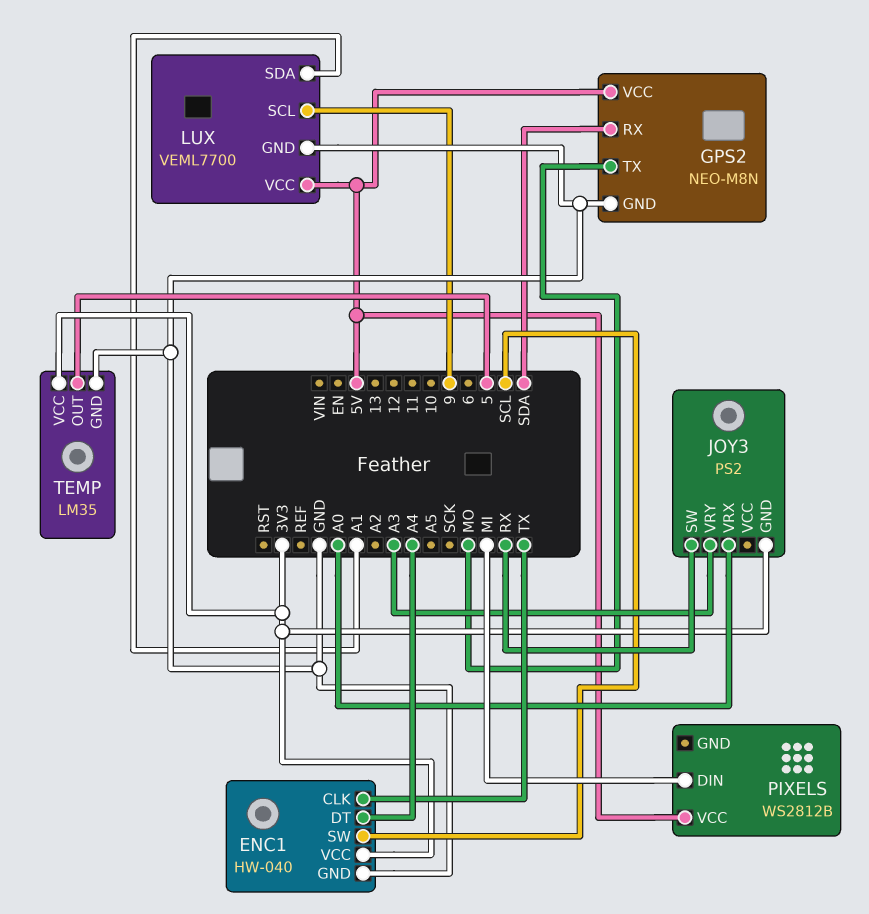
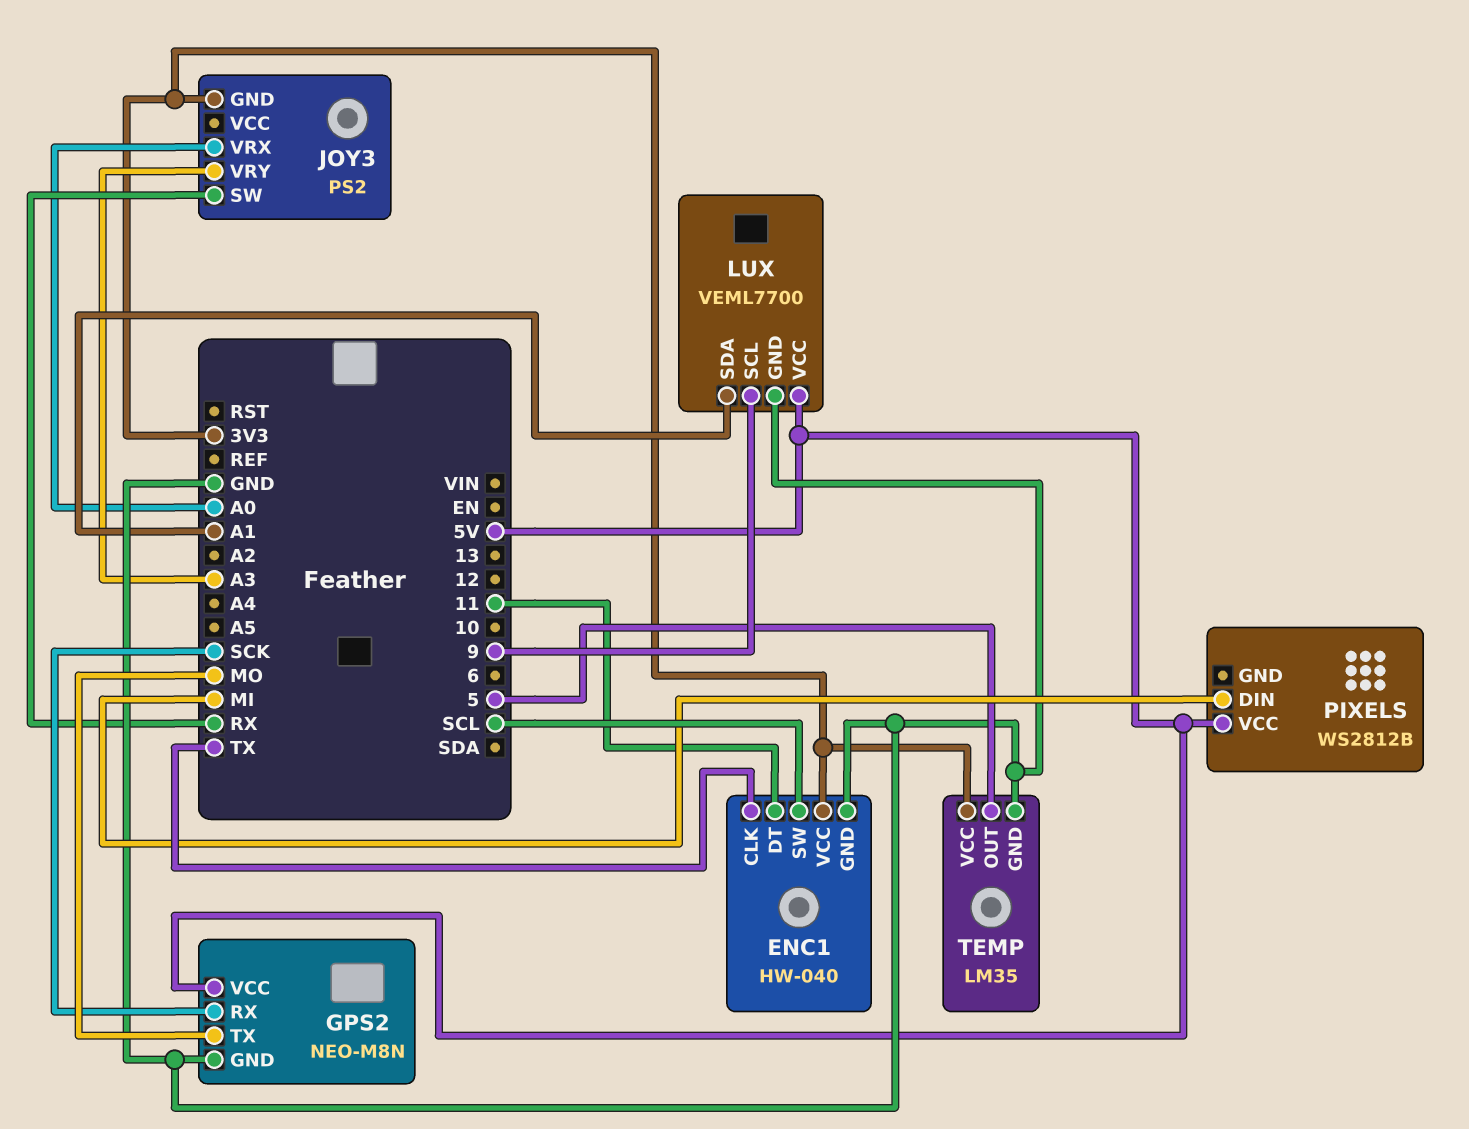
ENC1 pin DT: A4 -> 11
GPS2 pin RX: SDA -> SCK

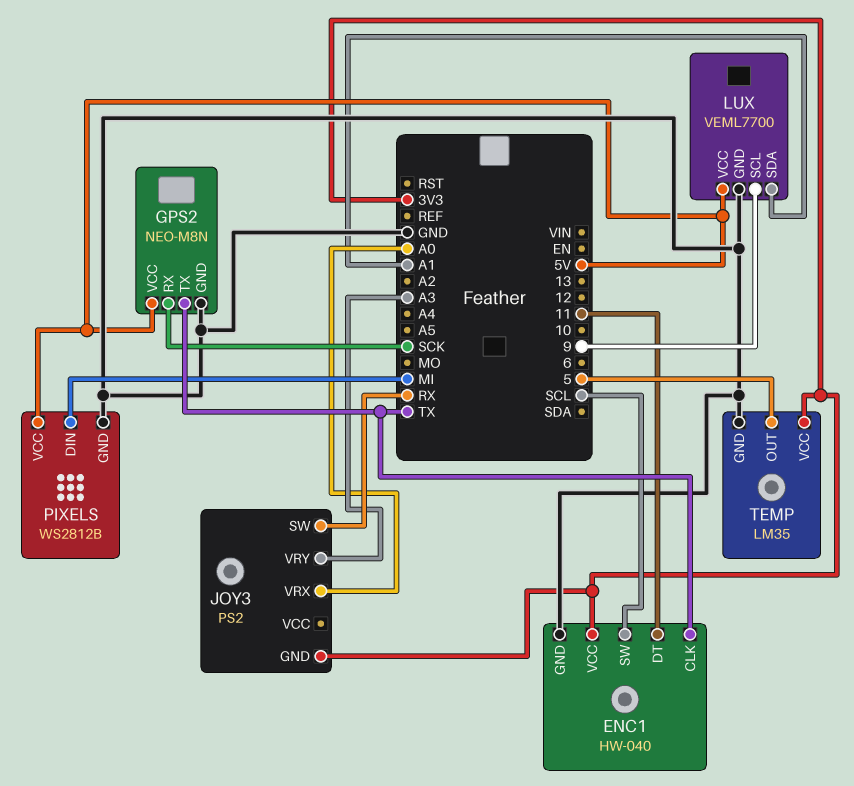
GPS2 pin TX: MO -> TX
PIXELS pin GND: none -> GND

